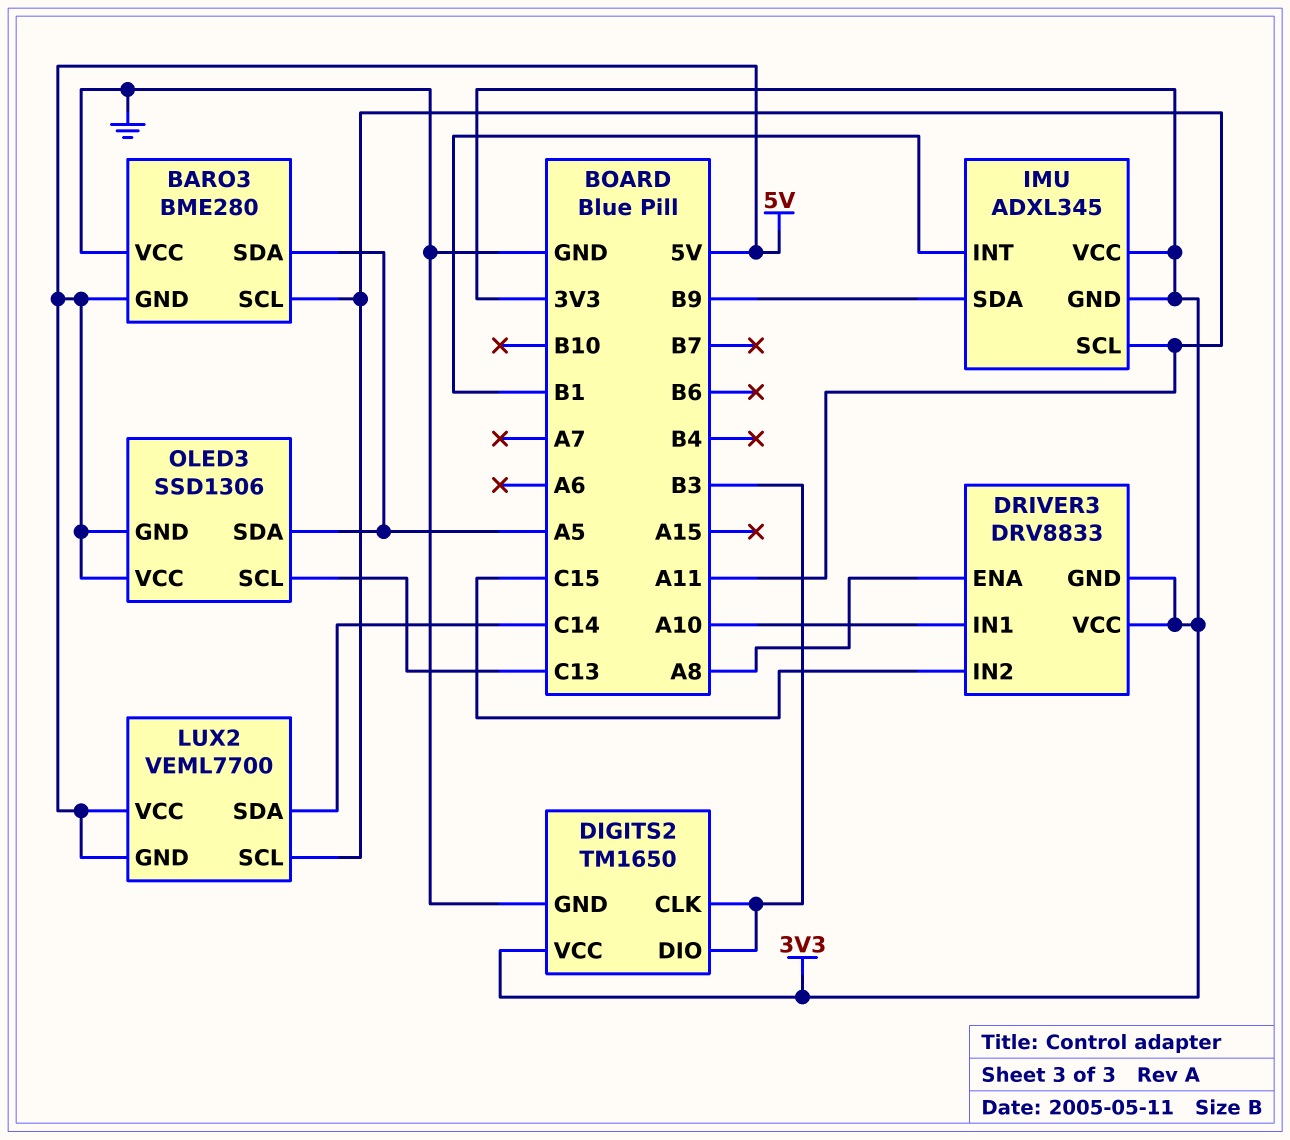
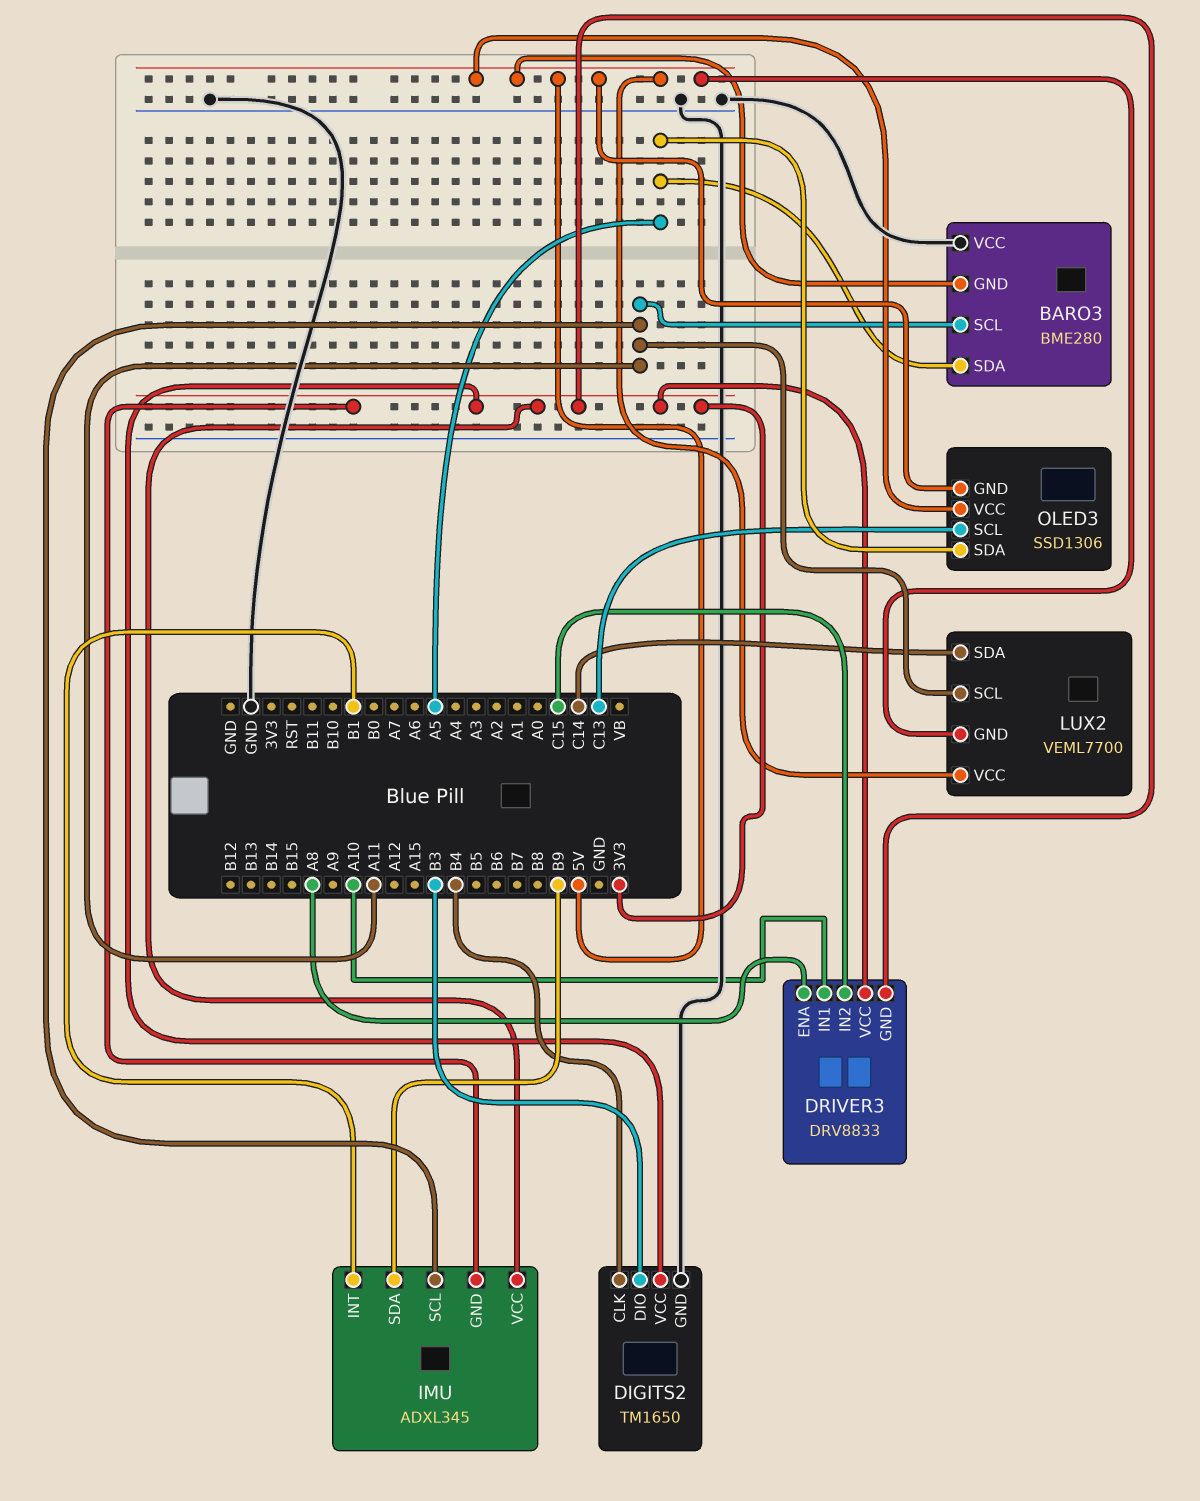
DIGITS2 pin CLK: B3 -> B4

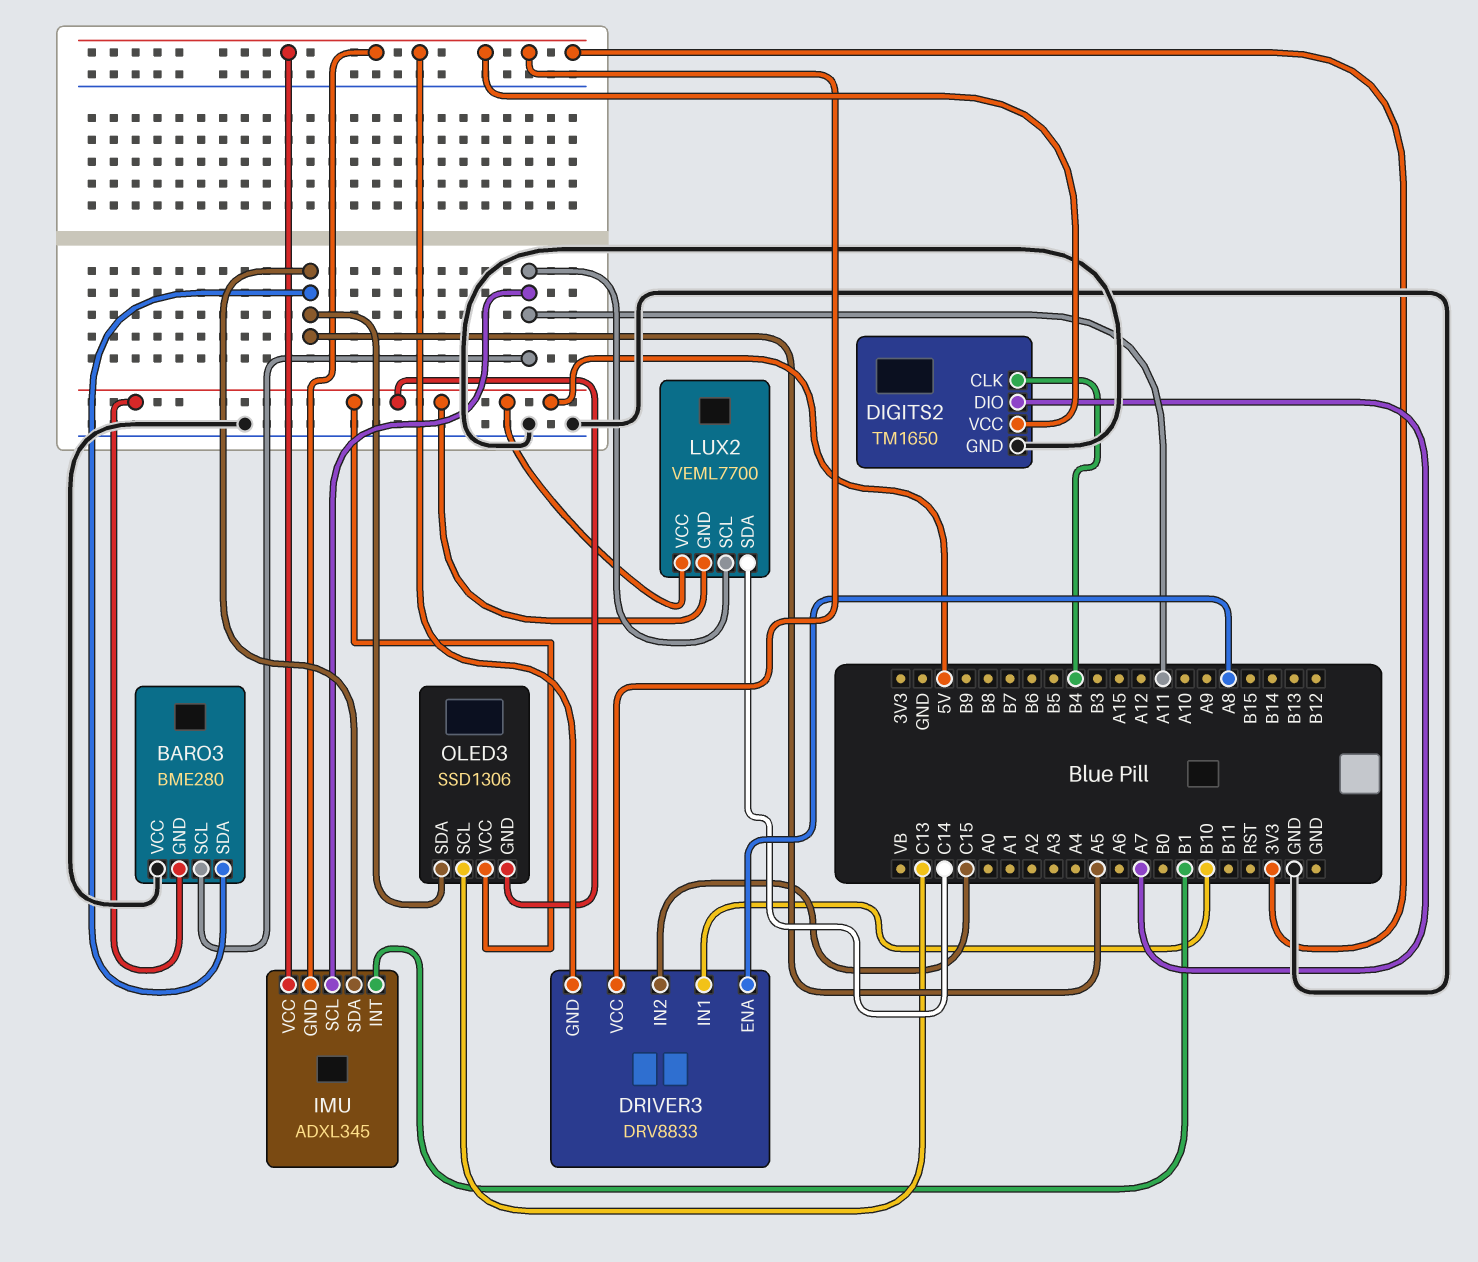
DIGITS2 pin DIO: B3 -> A7
DRIVER3 pin IN1: A10 -> B10
IMU pin SDA: B9 -> A5

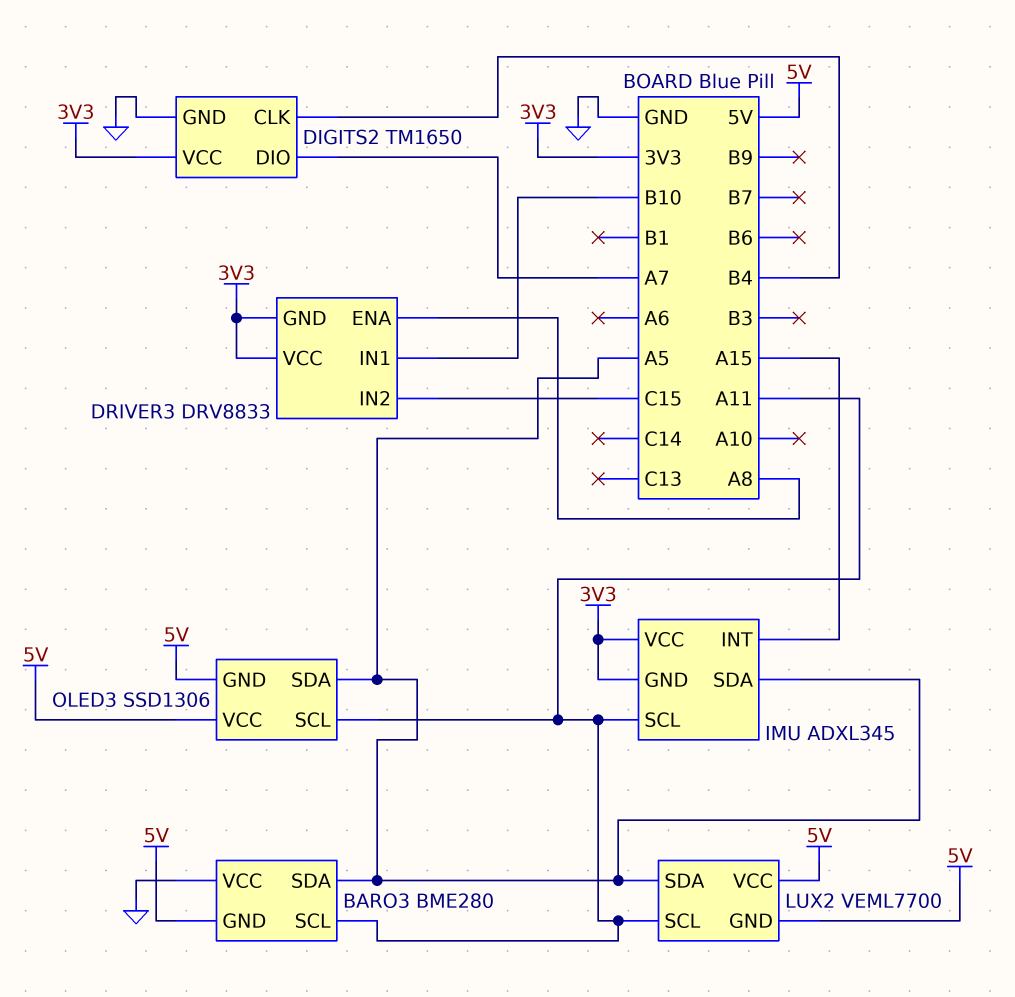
IMU pin INT: B1 -> A15
LUX2 pin SDA: C14 -> A5
OLED3 pin SCL: C13 -> A11

